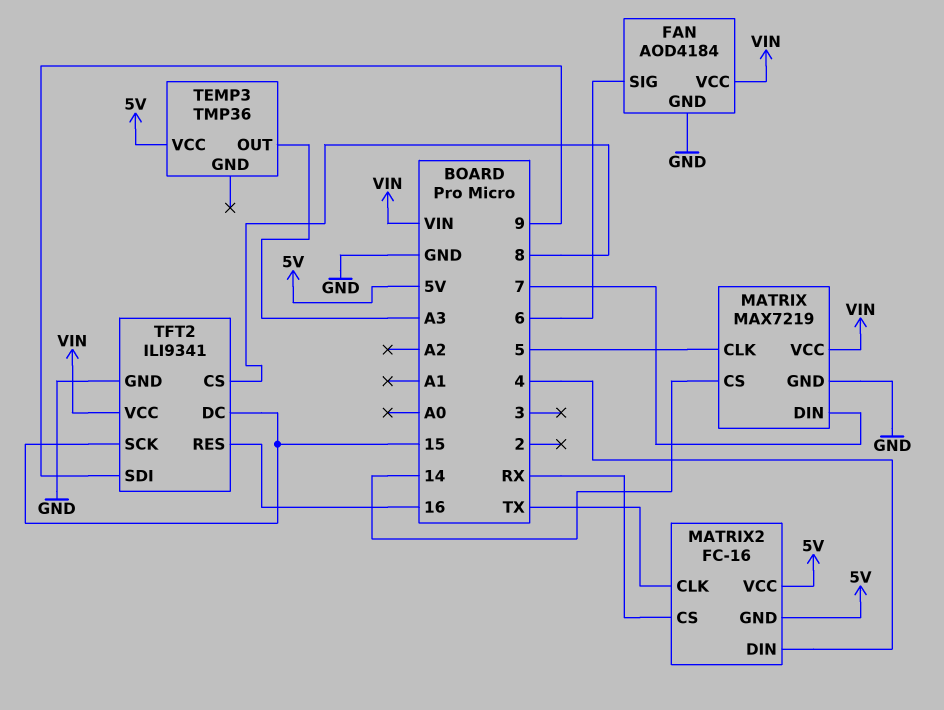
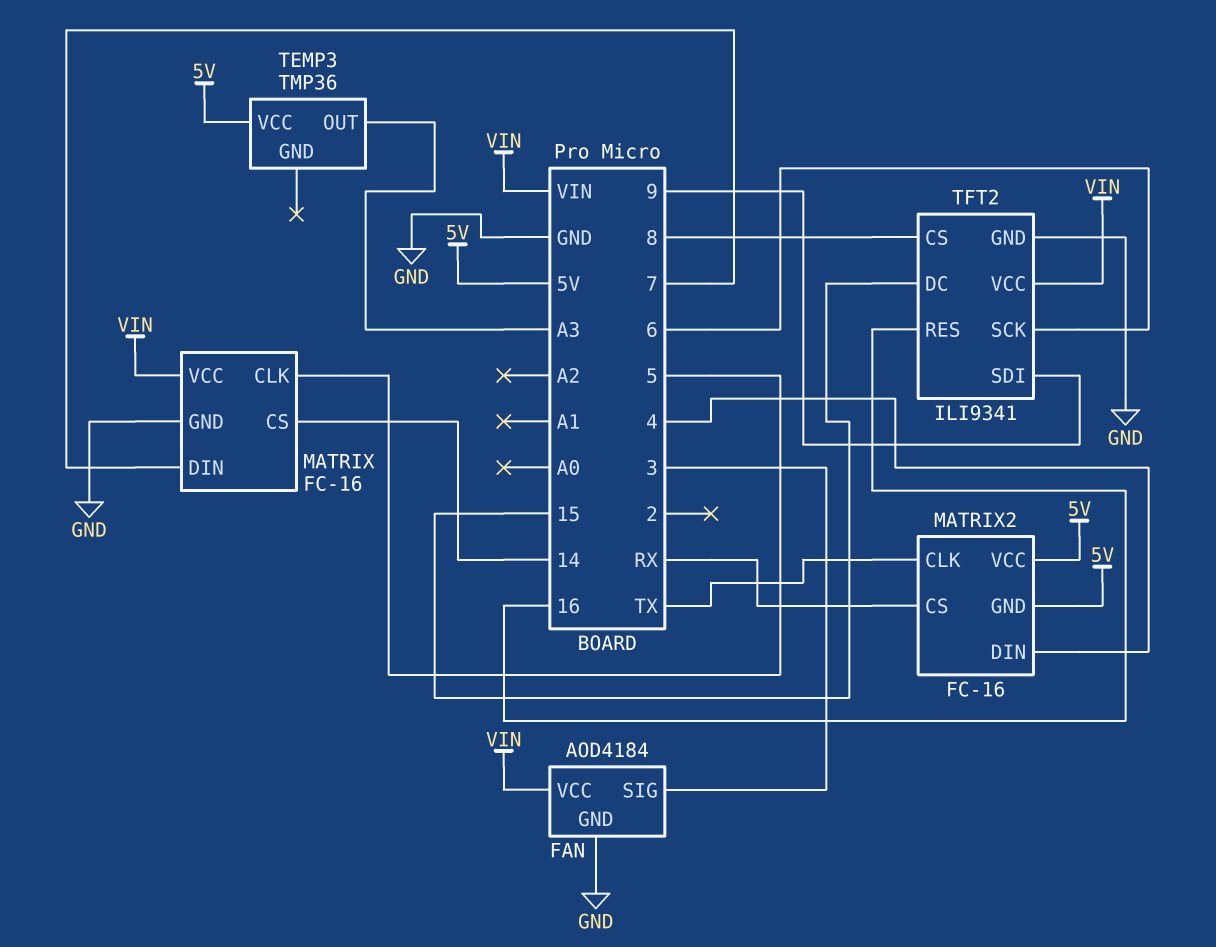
FAN pin SIG: 6 -> 3
MATRIX: MAX7219 -> FC-16
TFT2 pin SCK: 15 -> 6

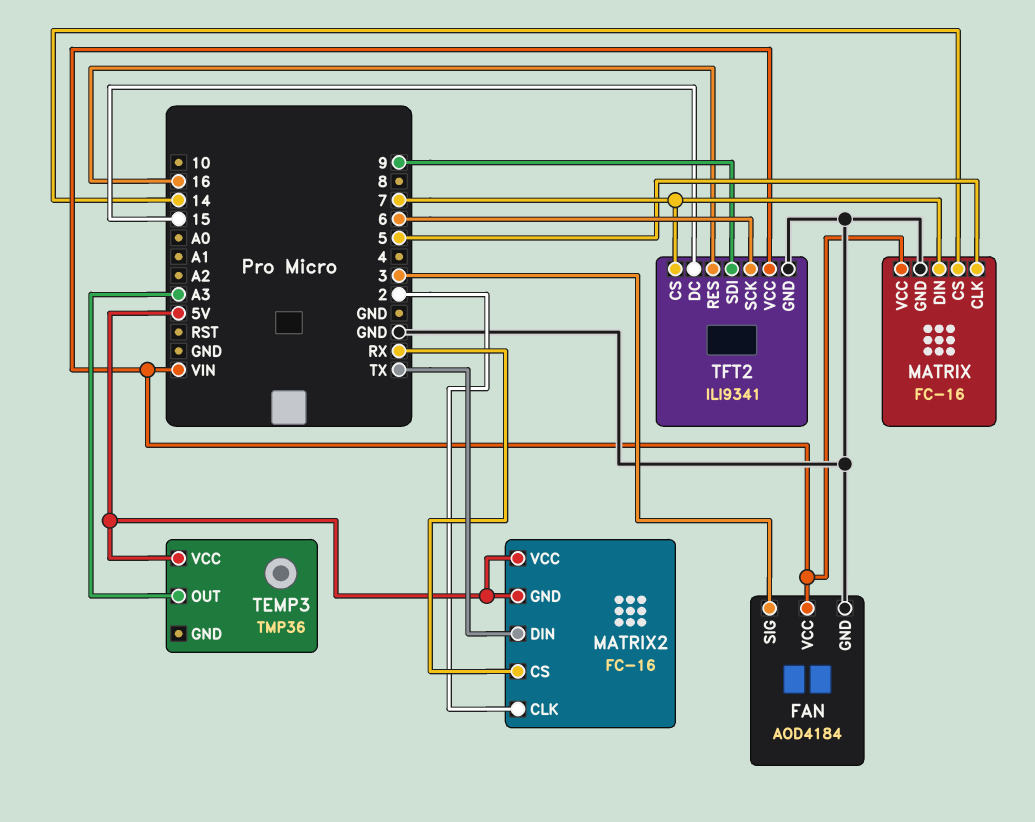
MATRIX2 pin CLK: TX -> 2
MATRIX2 pin DIN: 4 -> TX
TFT2 pin CS: 8 -> 7

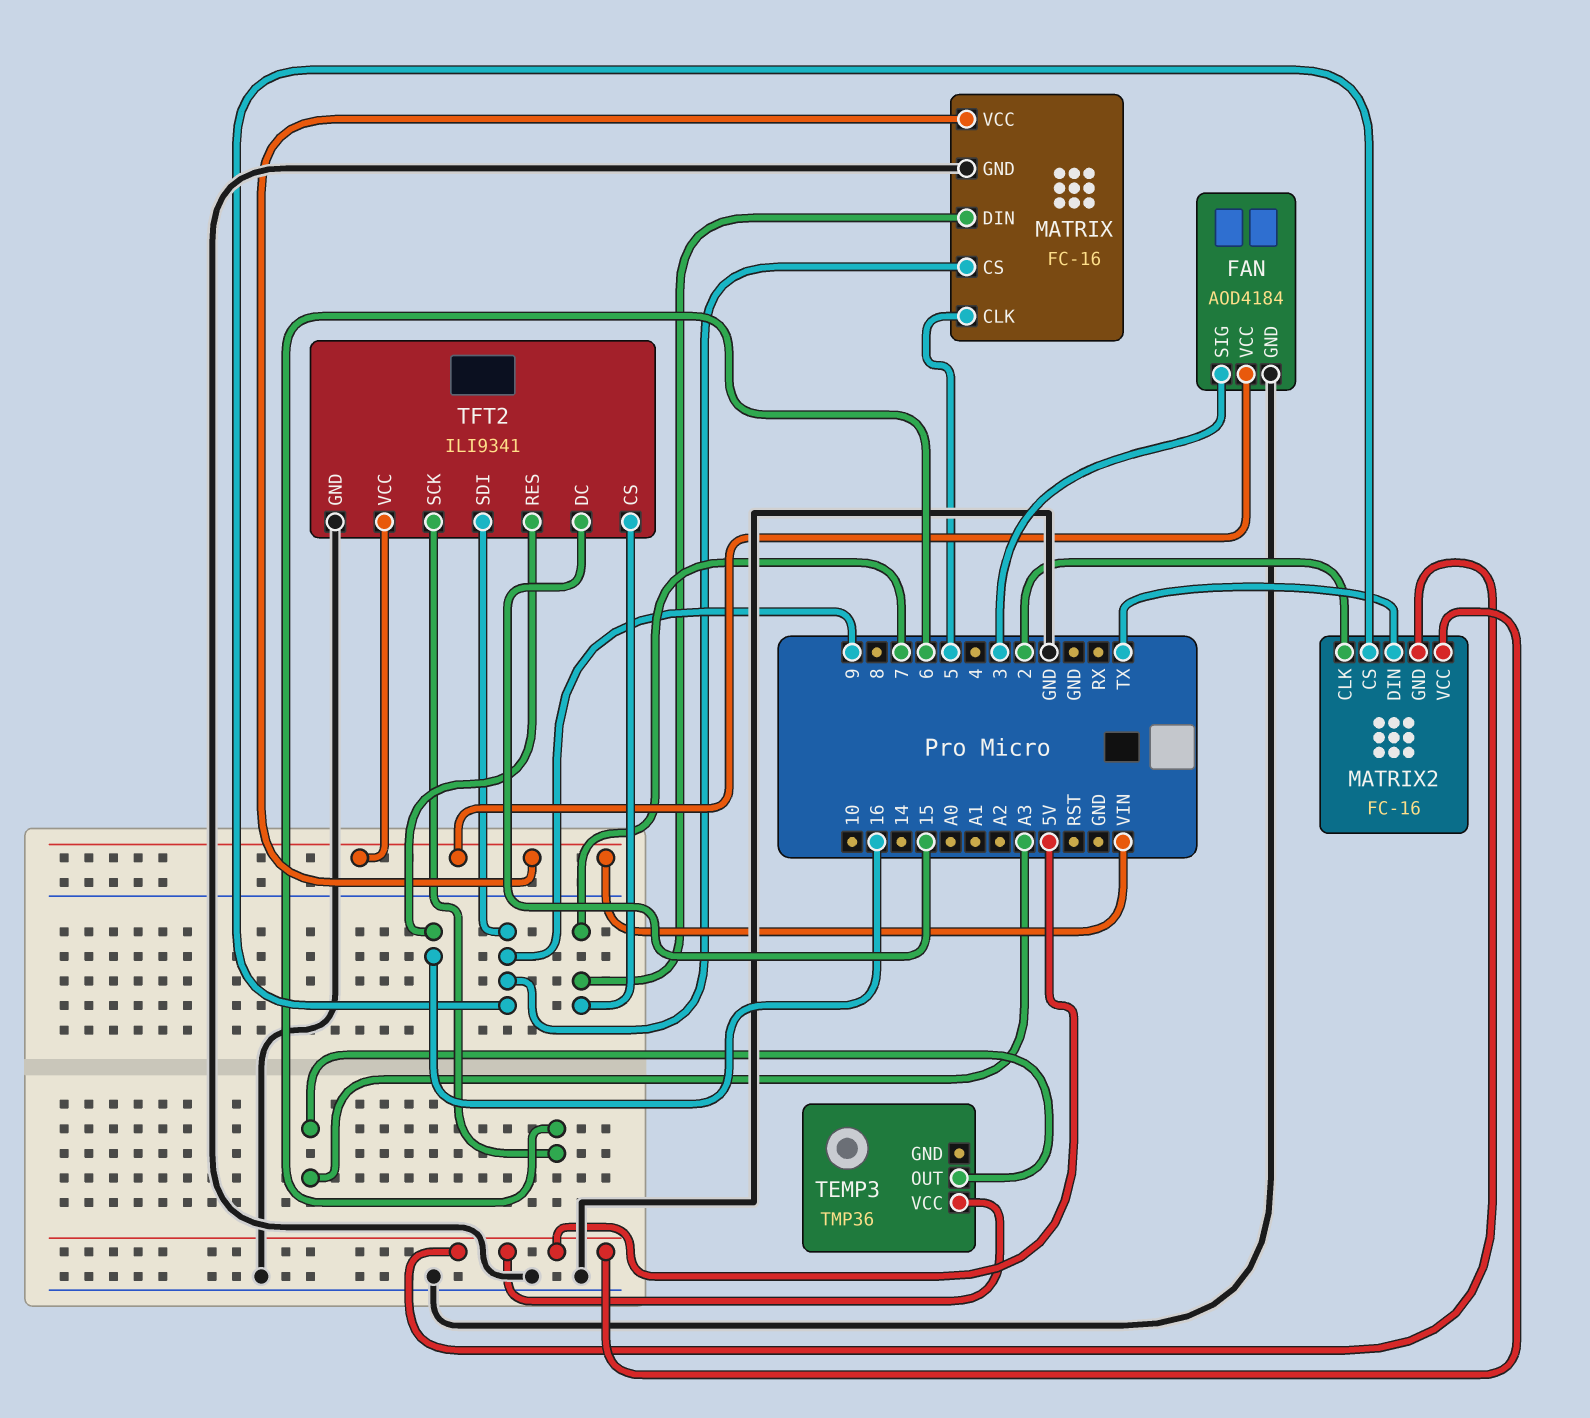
MATRIX pin CS: 14 -> 9
MATRIX2 pin CS: RX -> 9

